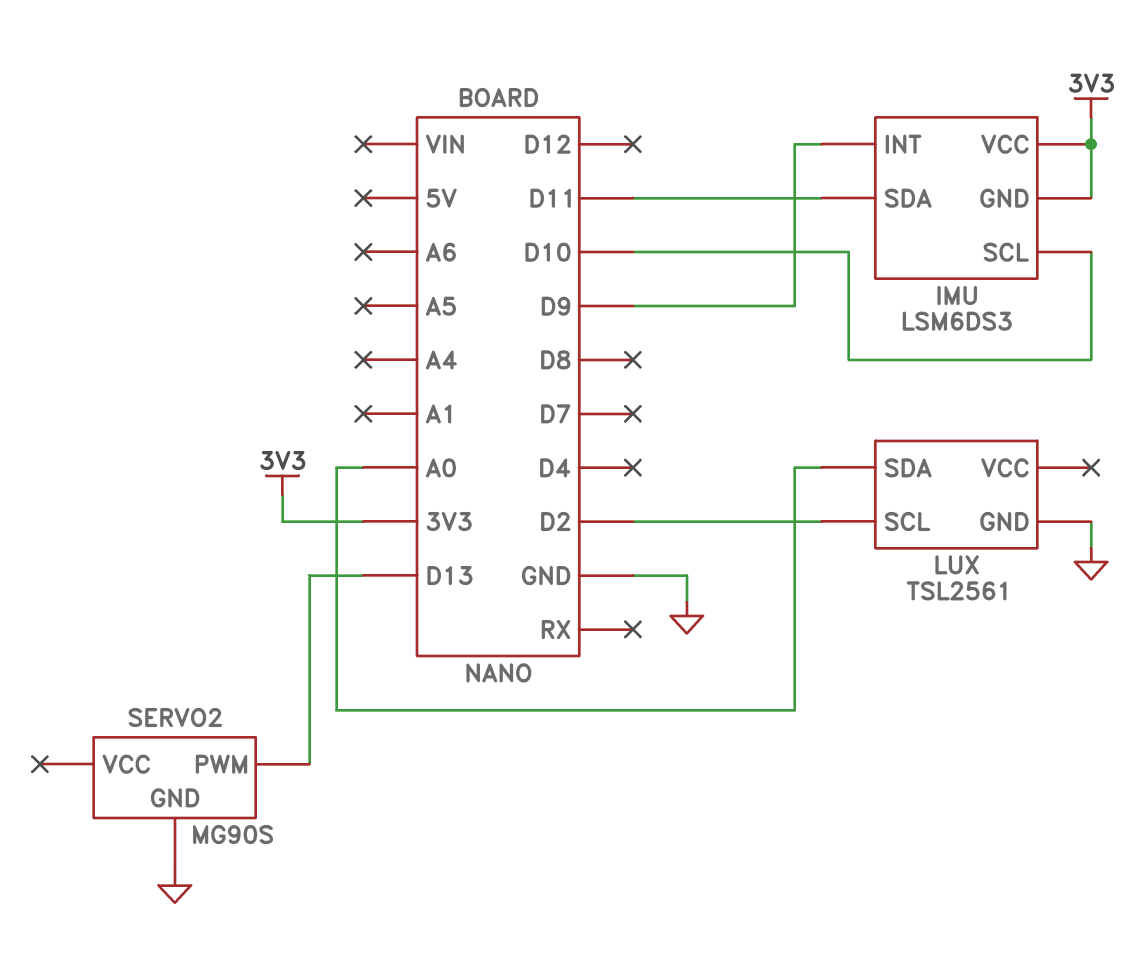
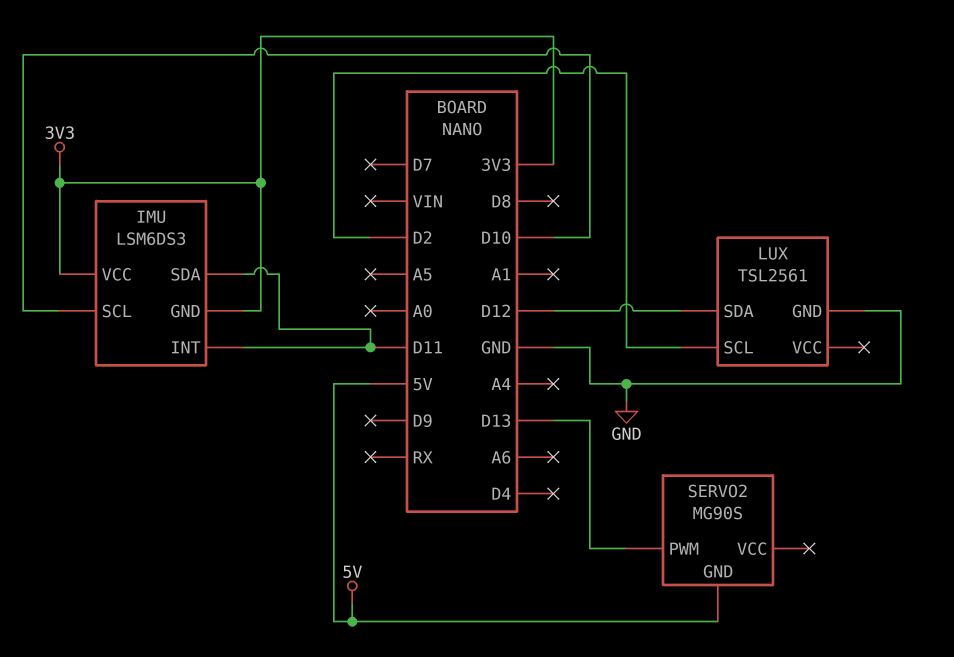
IMU pin INT: D9 -> D11
LUX pin SDA: A0 -> D12
SERVO2 pin GND: GND -> 5V

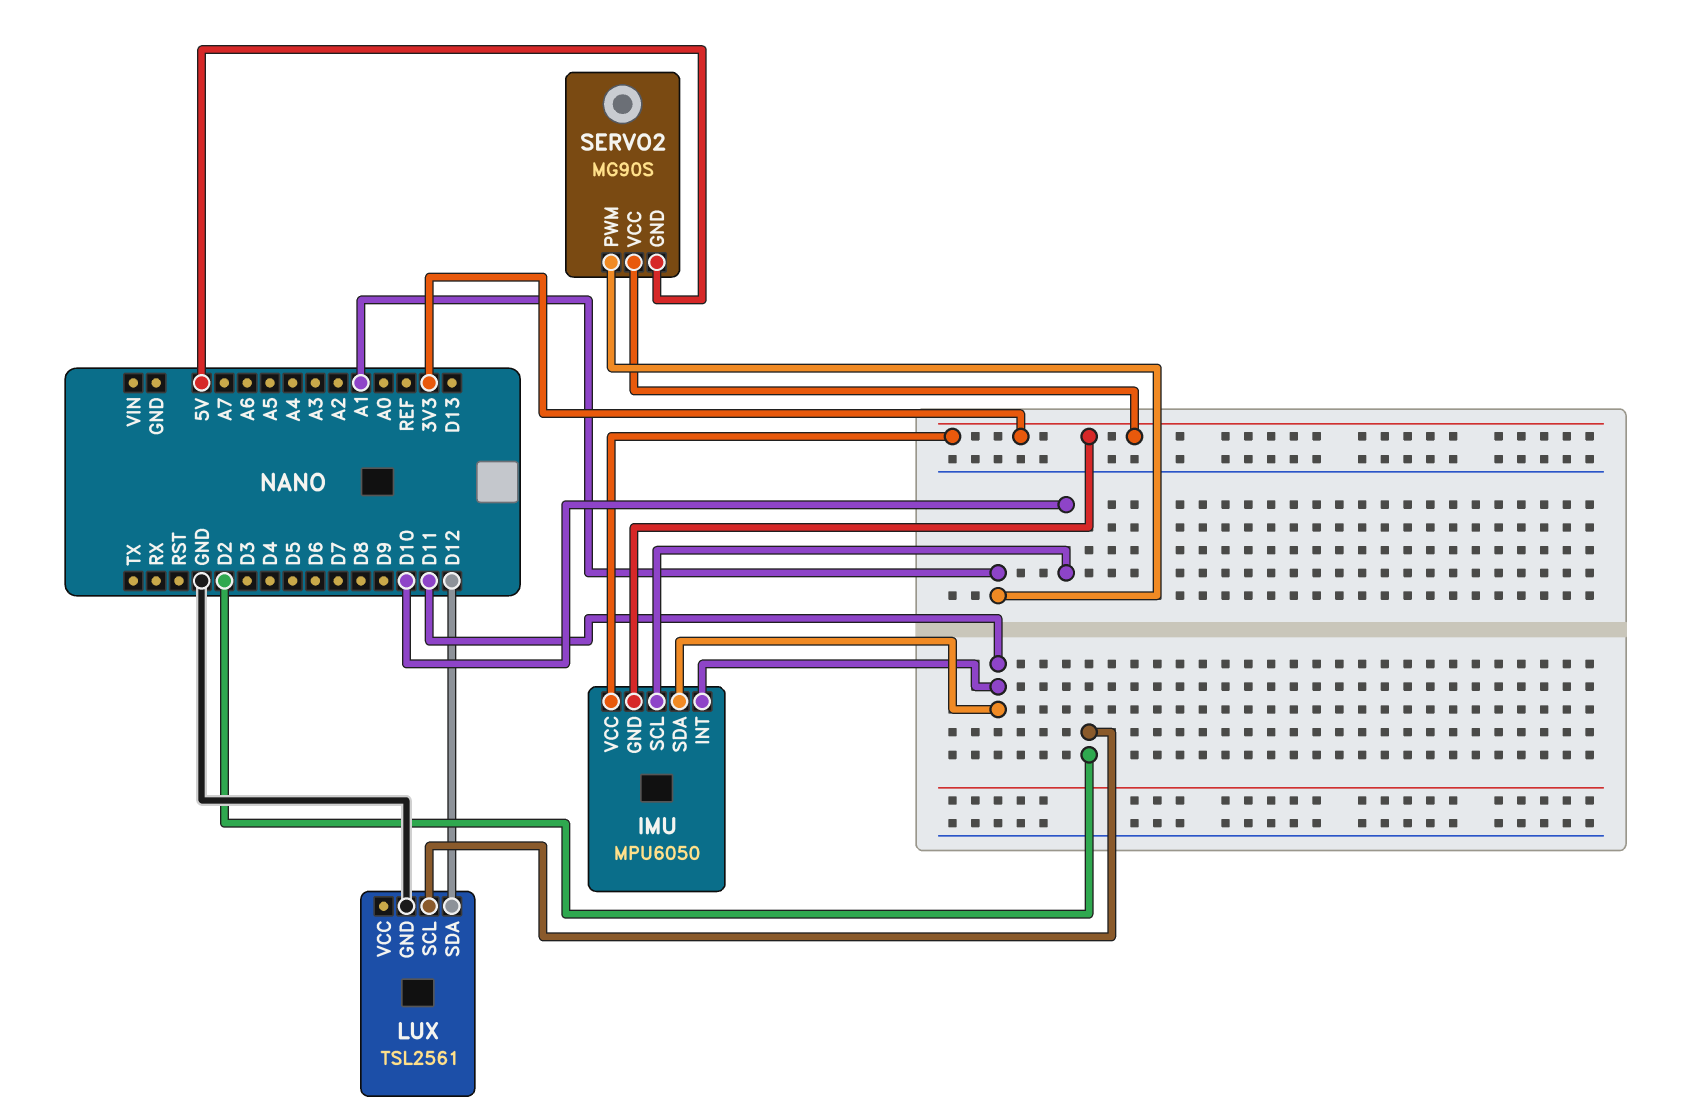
IMU: LSM6DS3 -> MPU6050
SERVO2 pin PWM: D13 -> A1
SERVO2 pin VCC: none -> 3V3

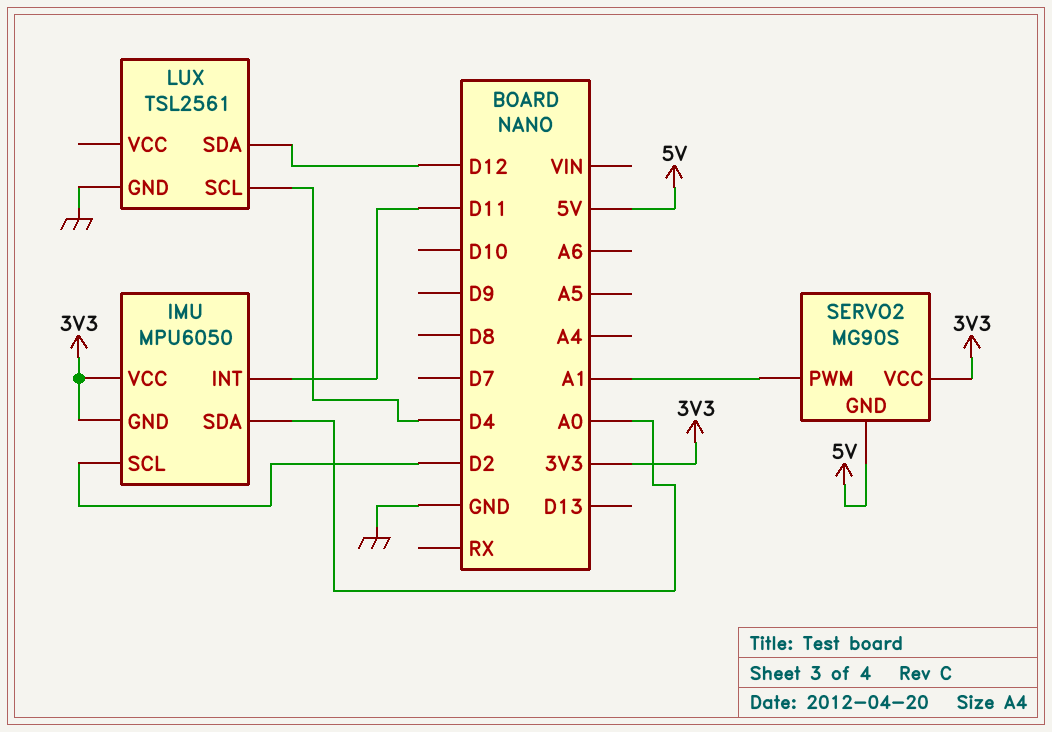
IMU pin SCL: D10 -> D2
IMU pin SDA: D11 -> A0
LUX pin SCL: D2 -> D4

